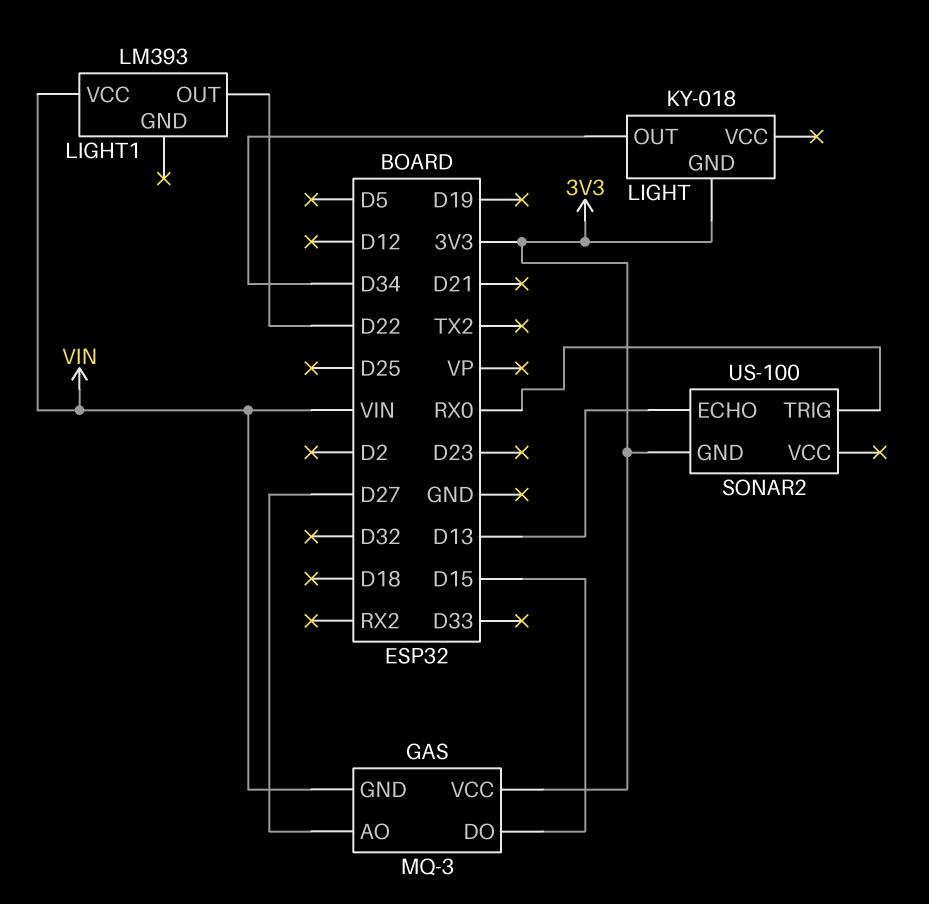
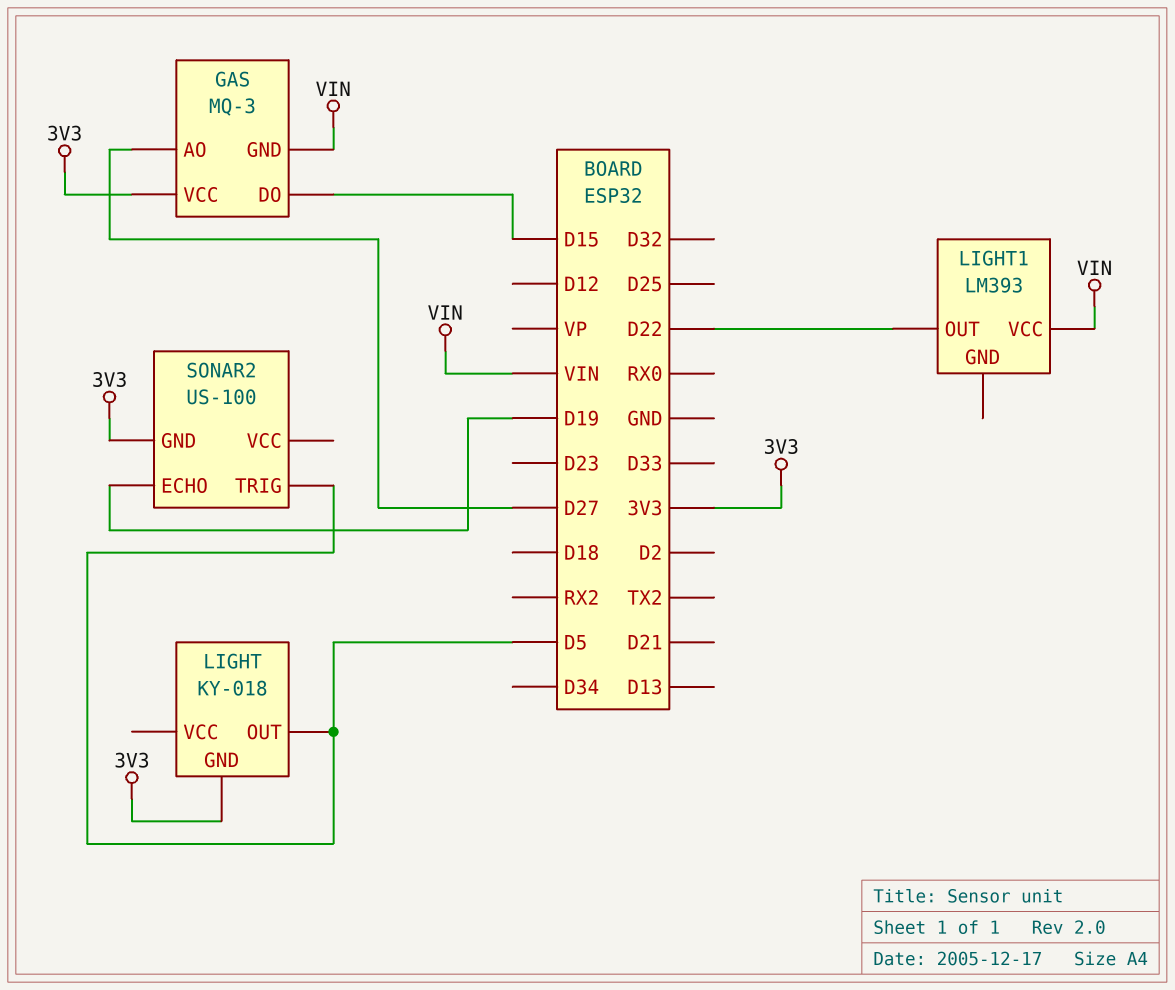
LIGHT pin OUT: D34 -> D5
SONAR2 pin ECHO: D13 -> D19
SONAR2 pin TRIG: RX0 -> D5

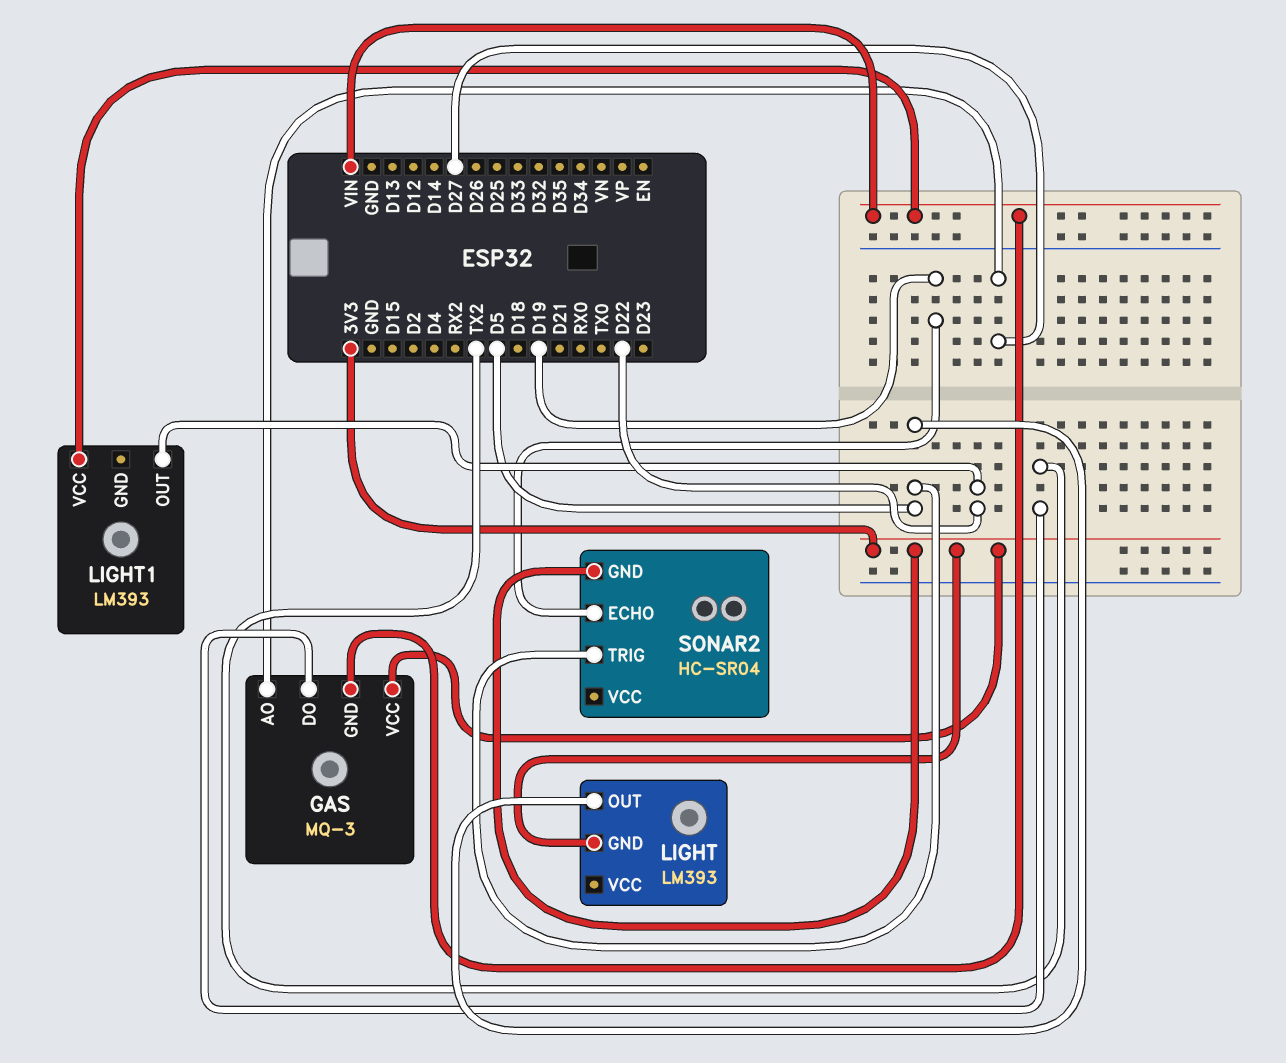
GAS pin DO: D15 -> TX2
LIGHT: KY-018 -> LM393
SONAR2: US-100 -> HC-SR04

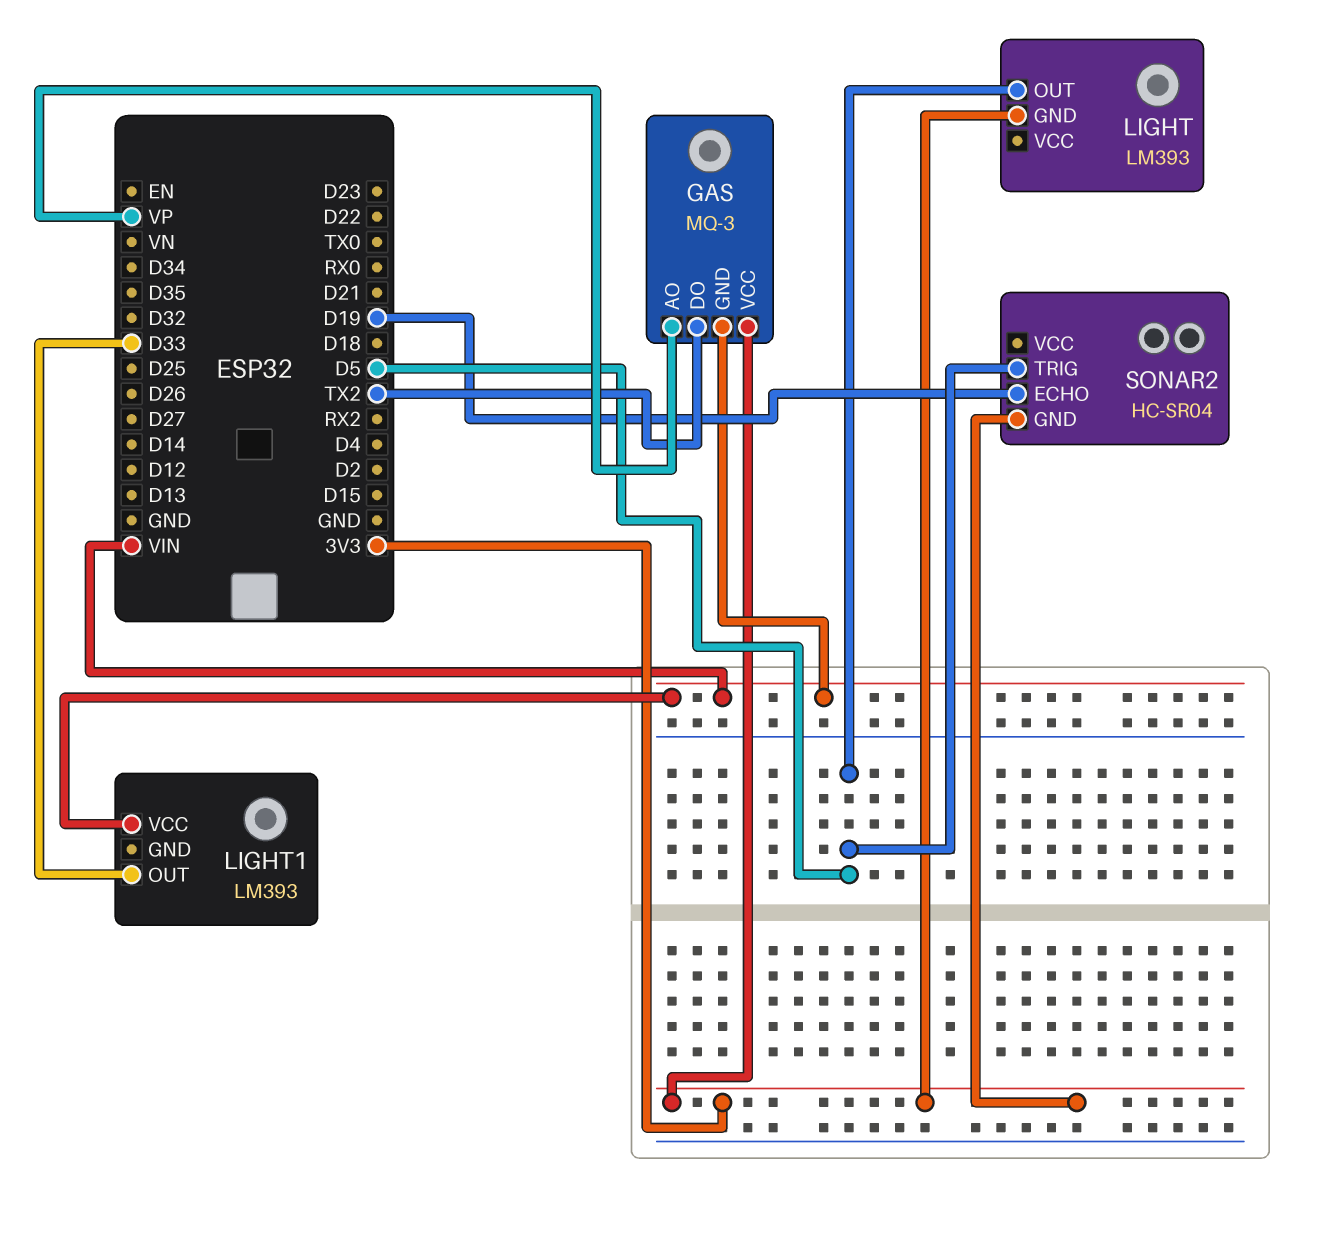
GAS pin AO: D27 -> VP
LIGHT1 pin OUT: D22 -> D33

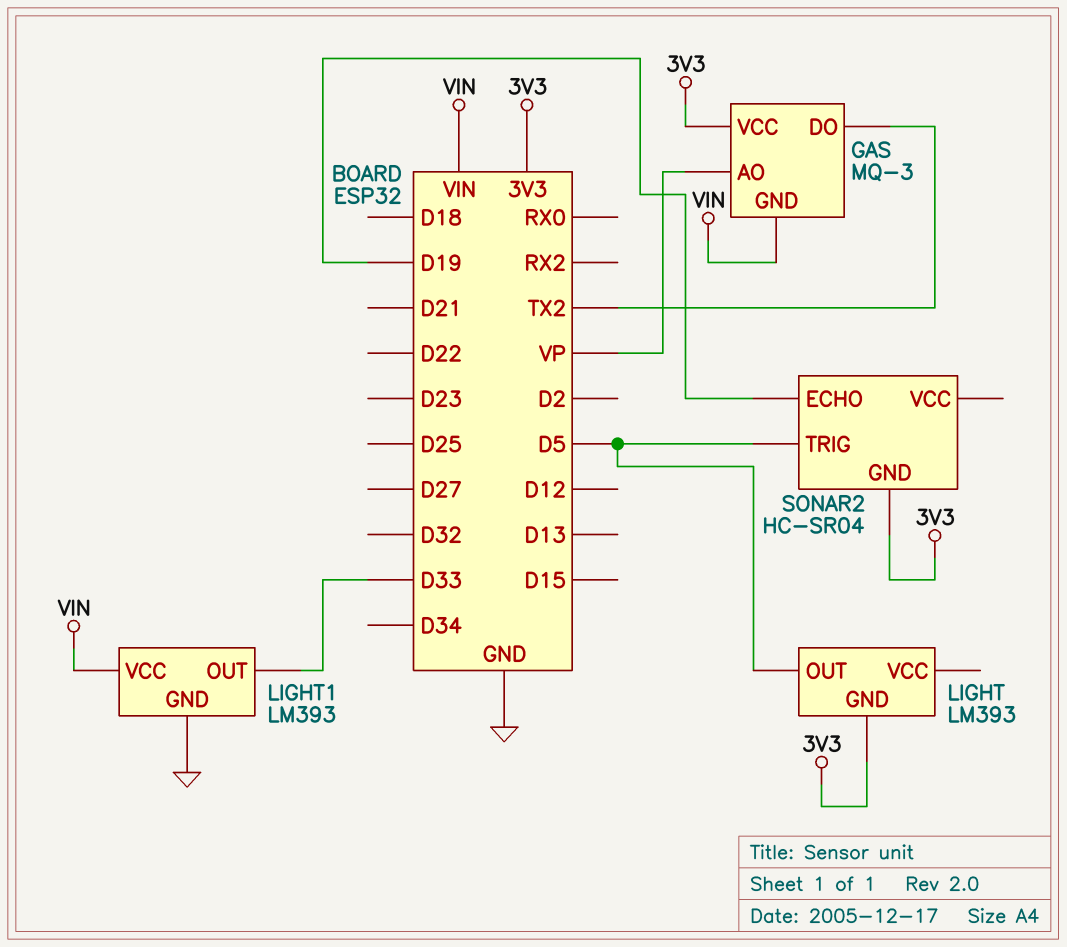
LIGHT1 pin GND: none -> GND

